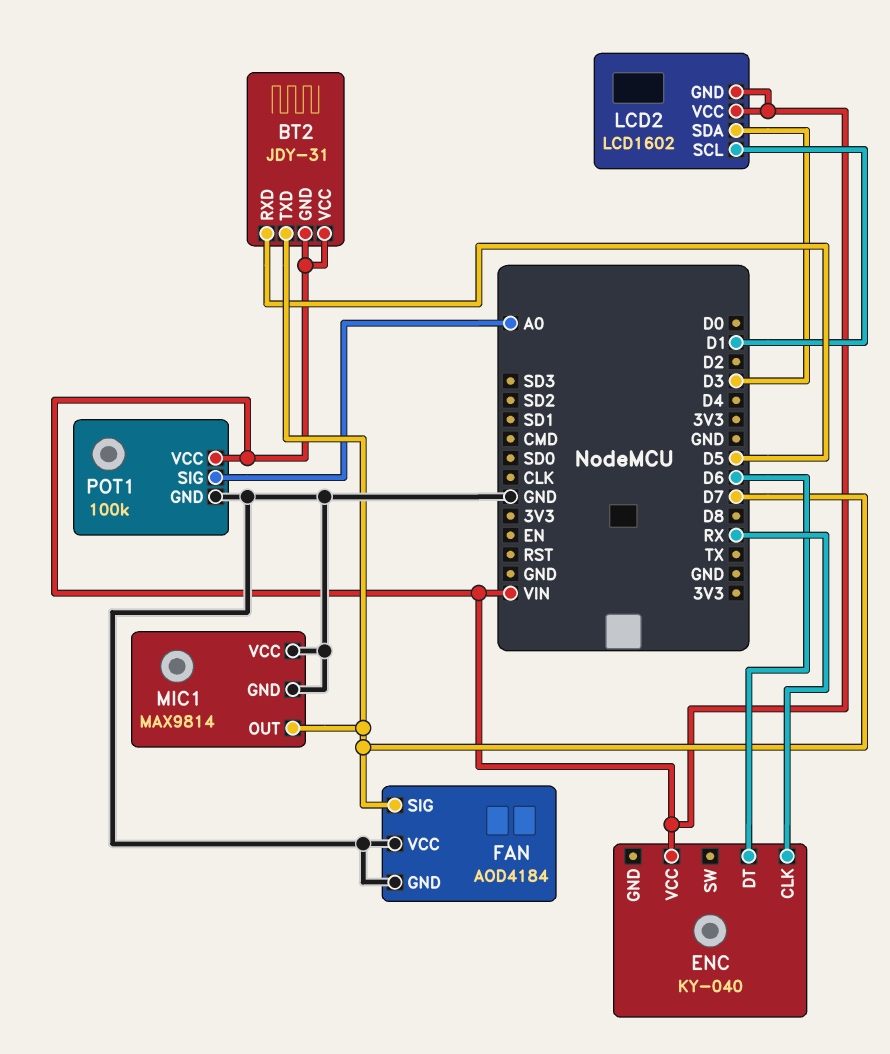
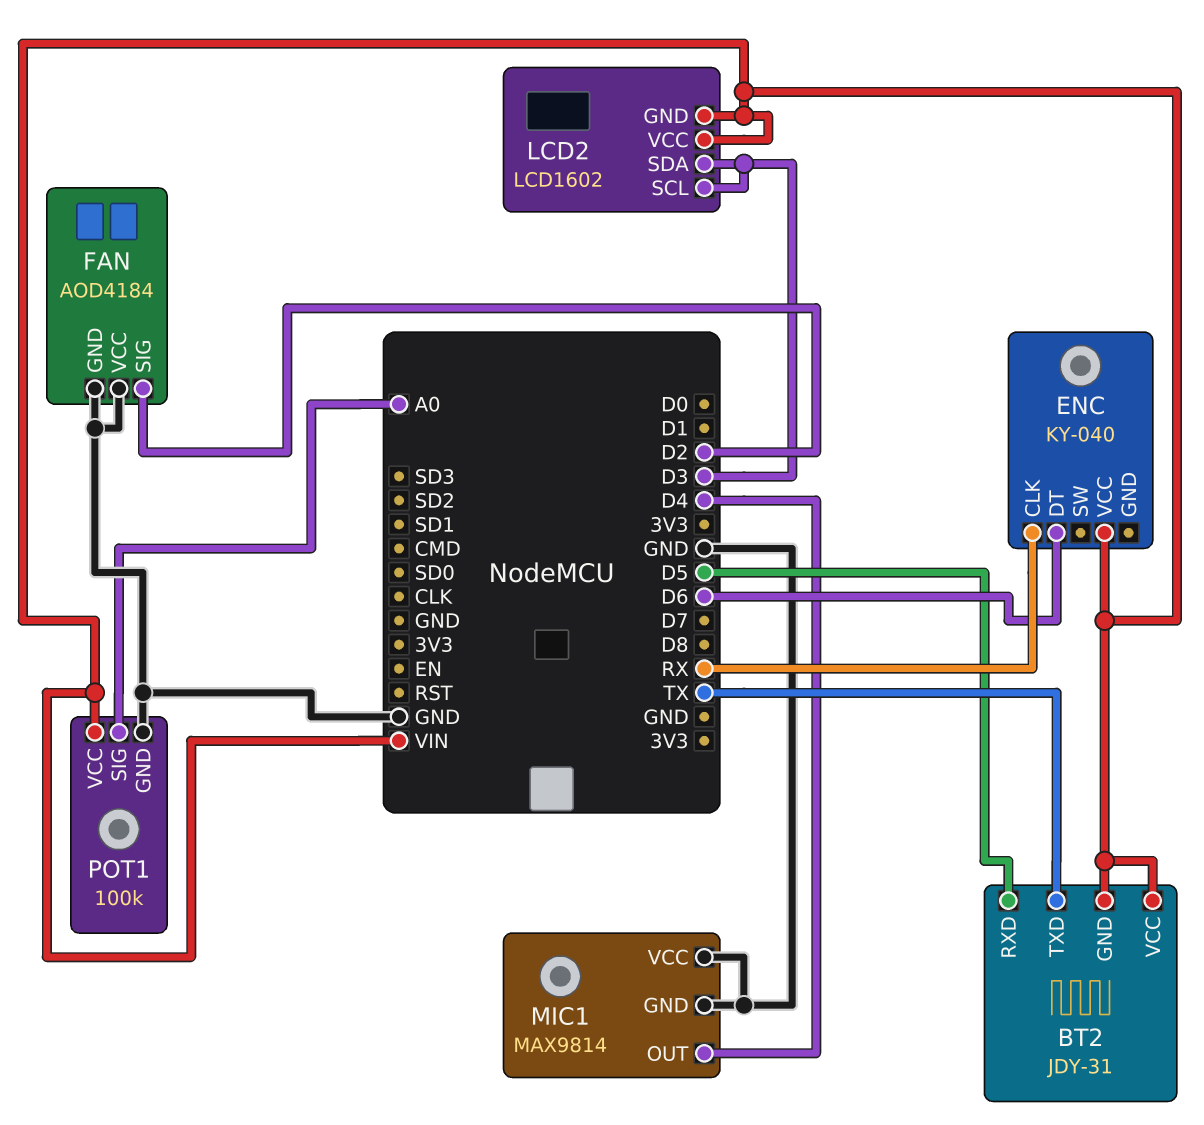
BT2 pin TXD: D7 -> TX
FAN pin SIG: D7 -> D2
LCD2 pin SCL: D1 -> D3
MIC1 pin OUT: D7 -> D4

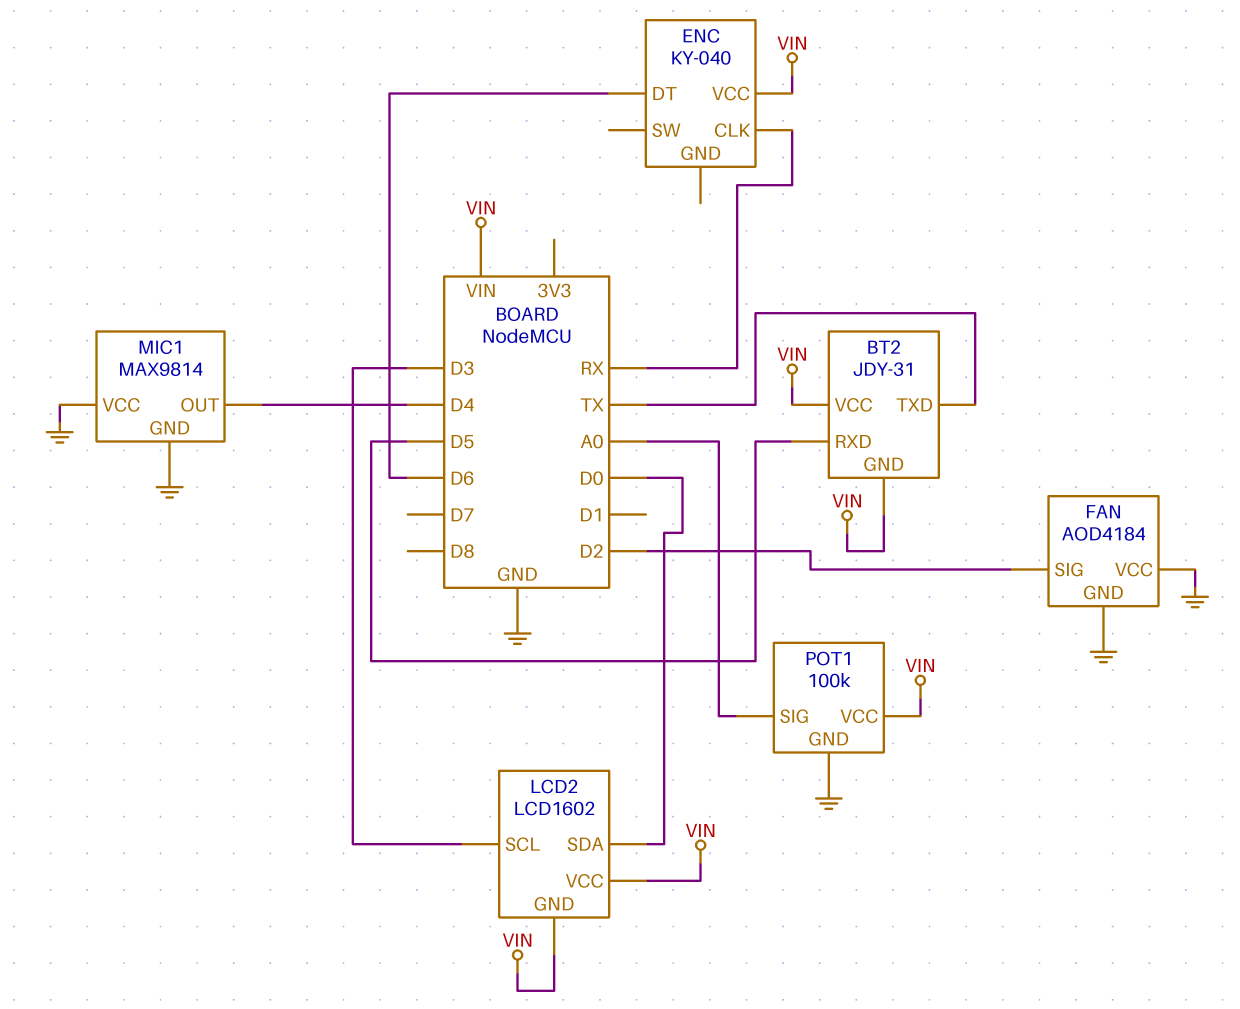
LCD2 pin SDA: D3 -> D0

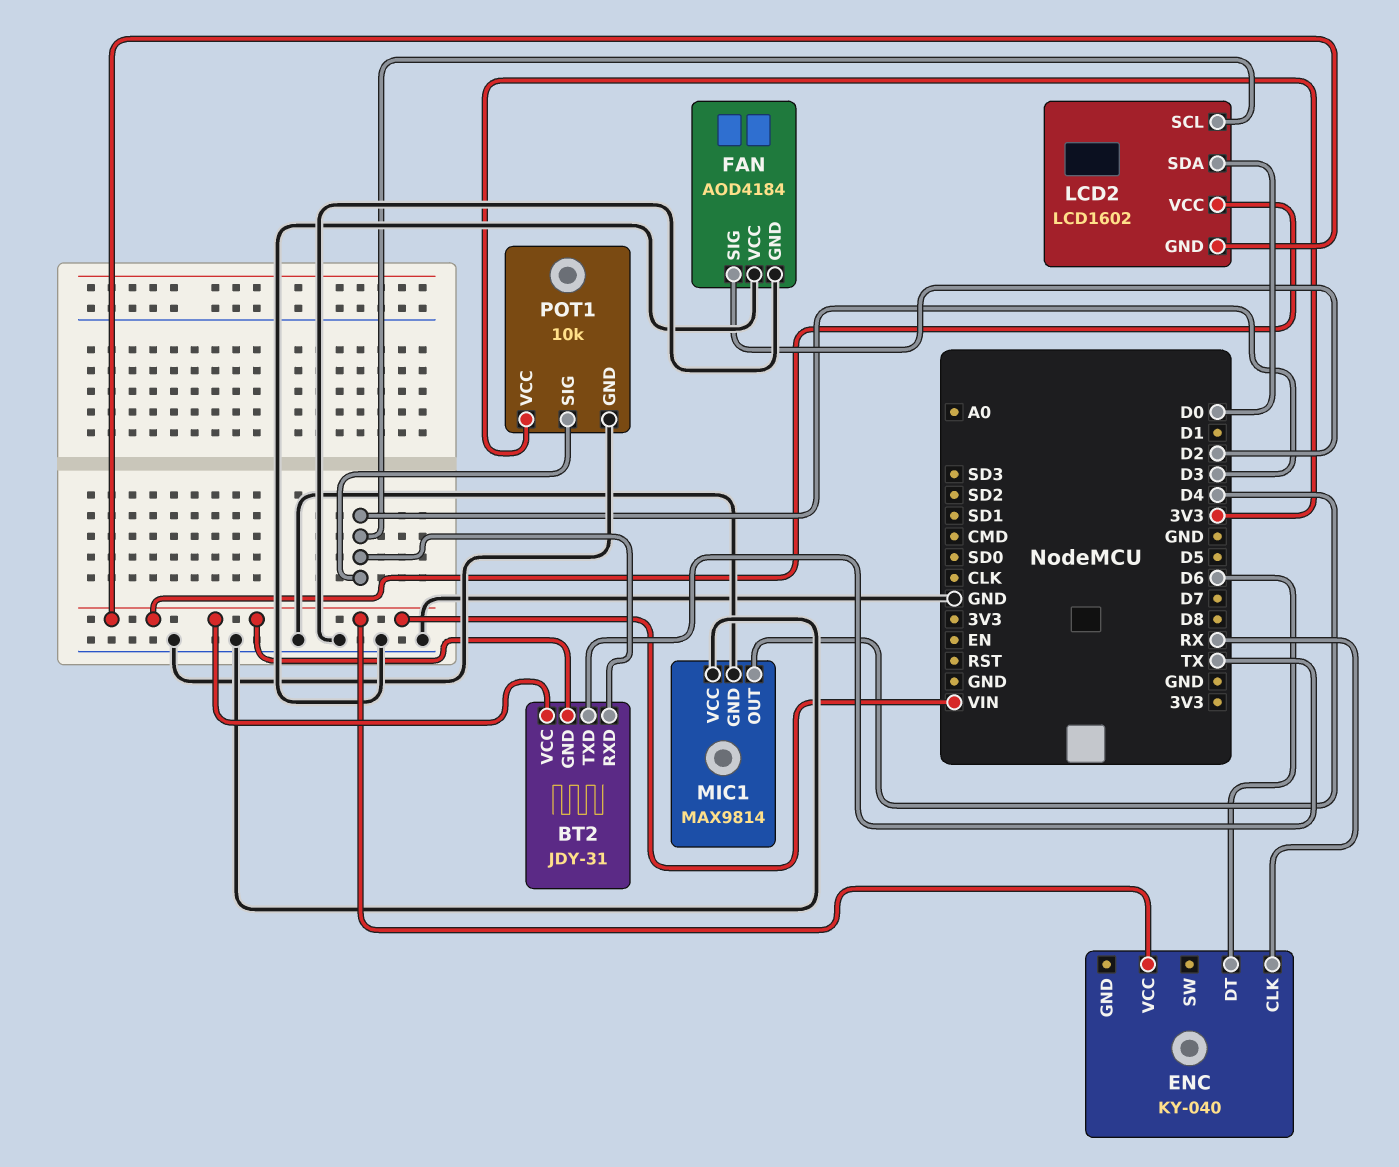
BT2 pin RXD: D5 -> D3
POT1: 100k -> 10k
POT1 pin SIG: A0 -> D3
POT1 pin VCC: VIN -> 3V3

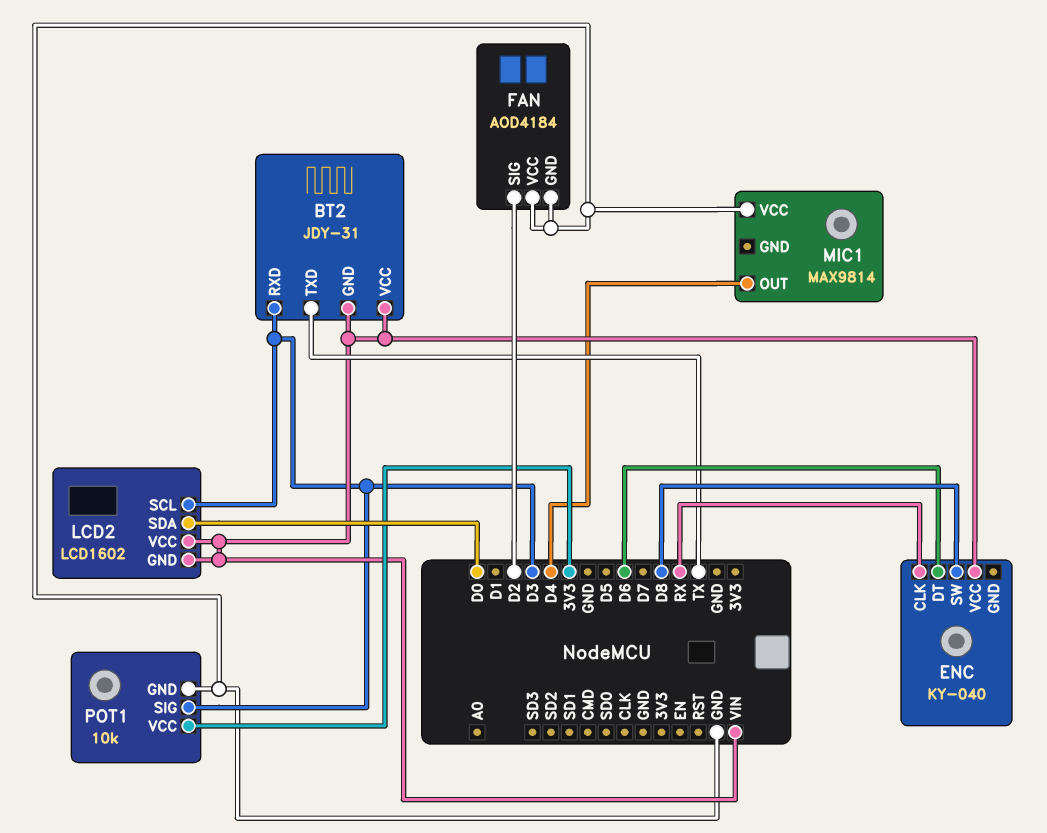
ENC pin SW: none -> D8
MIC1 pin GND: GND -> none

